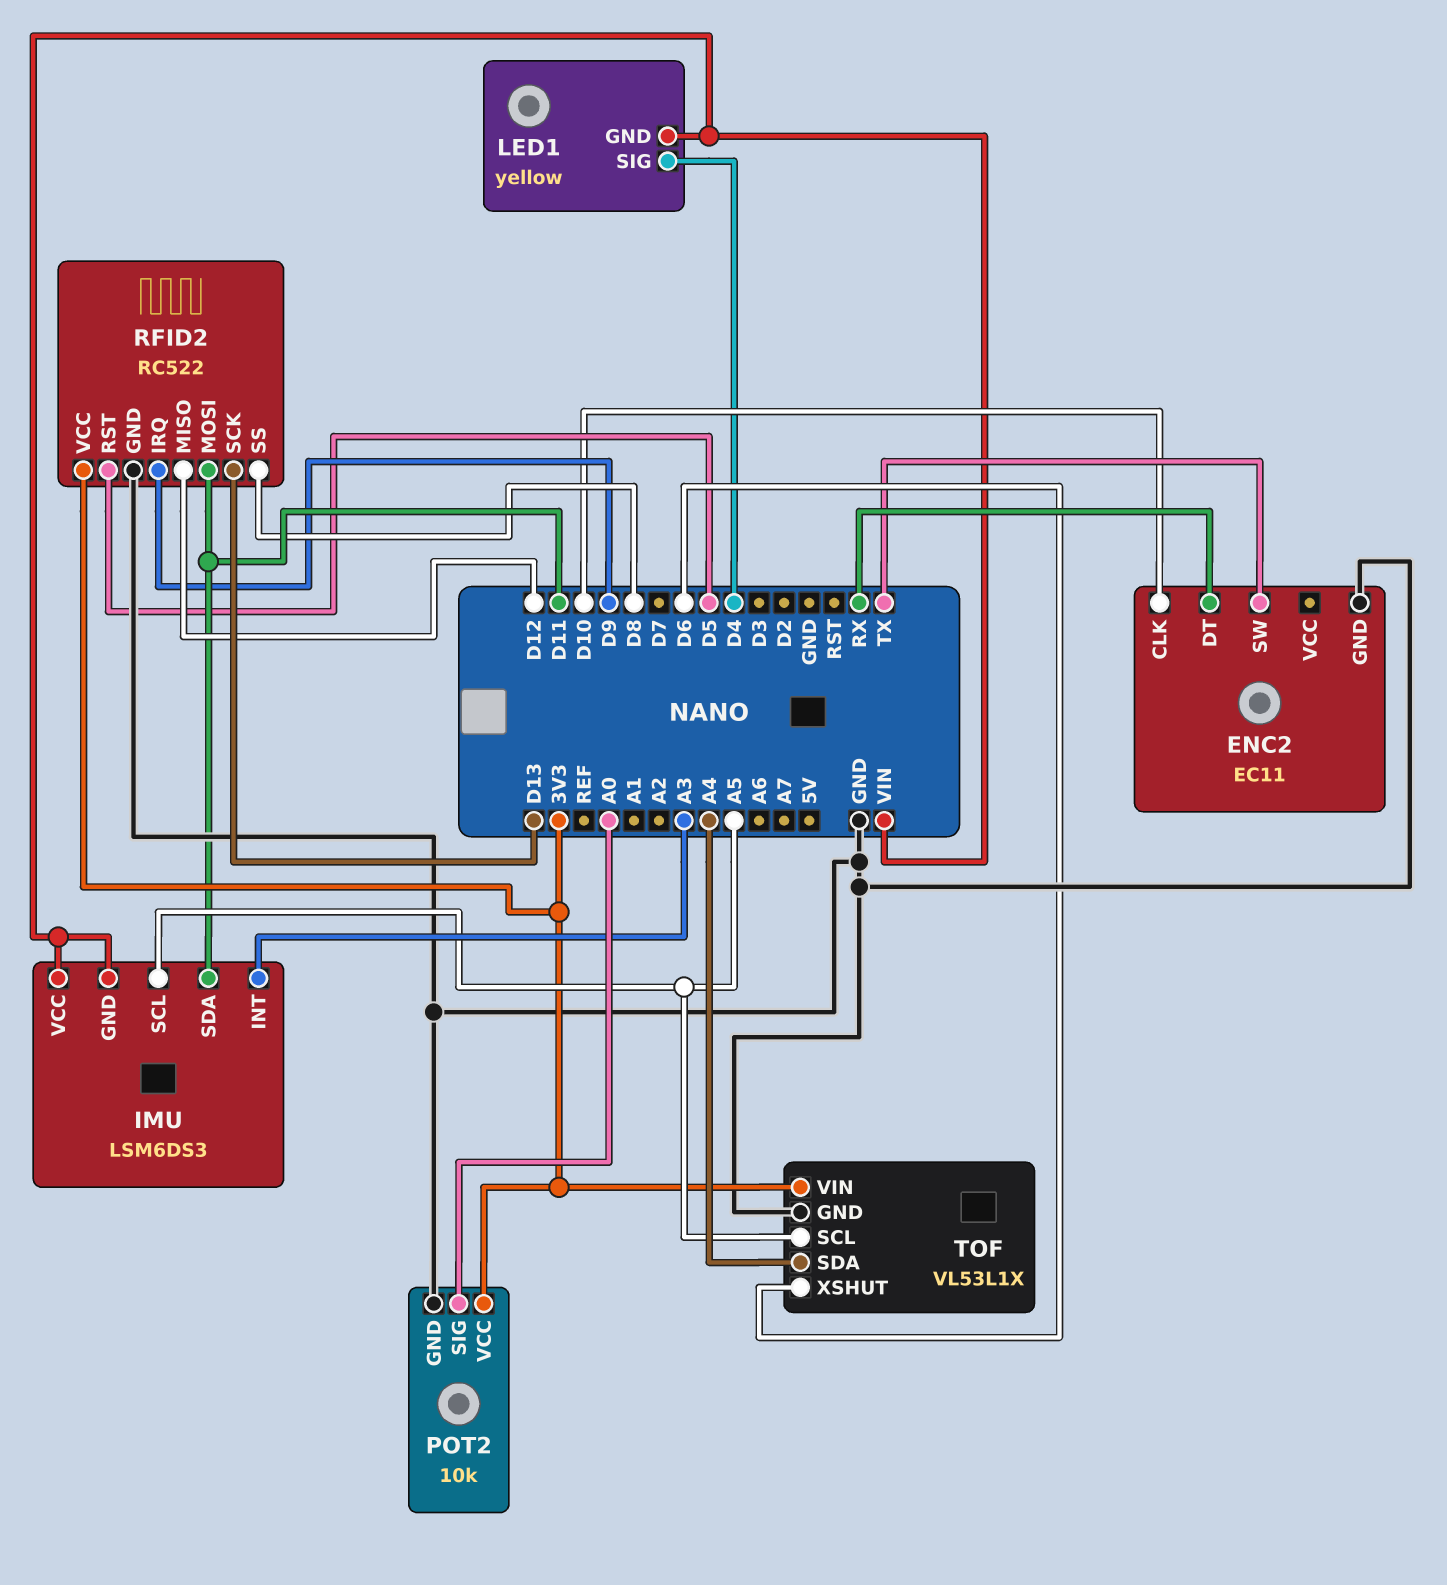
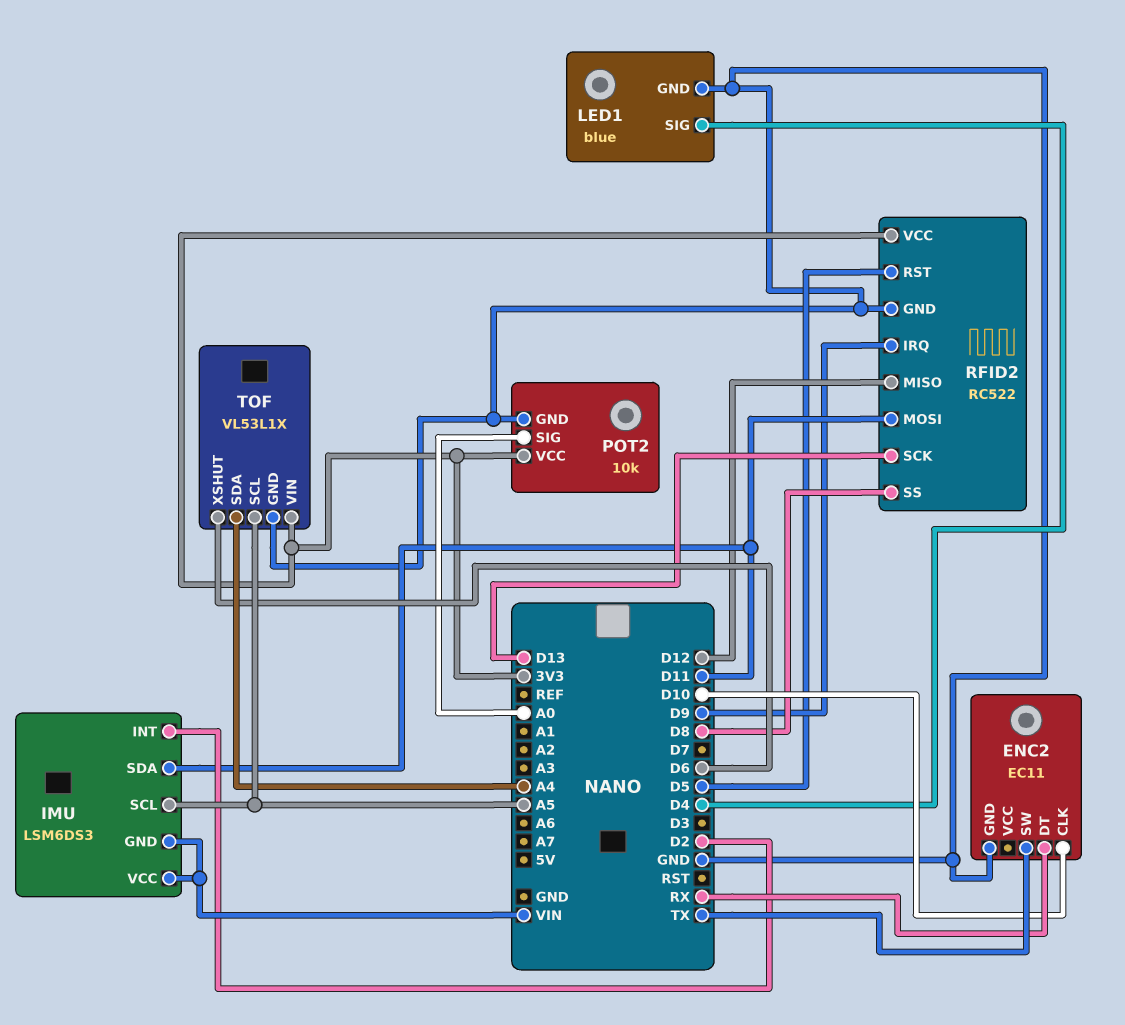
IMU pin INT: A3 -> D2
LED1: yellow -> blue
LED1 pin GND: VIN -> GND

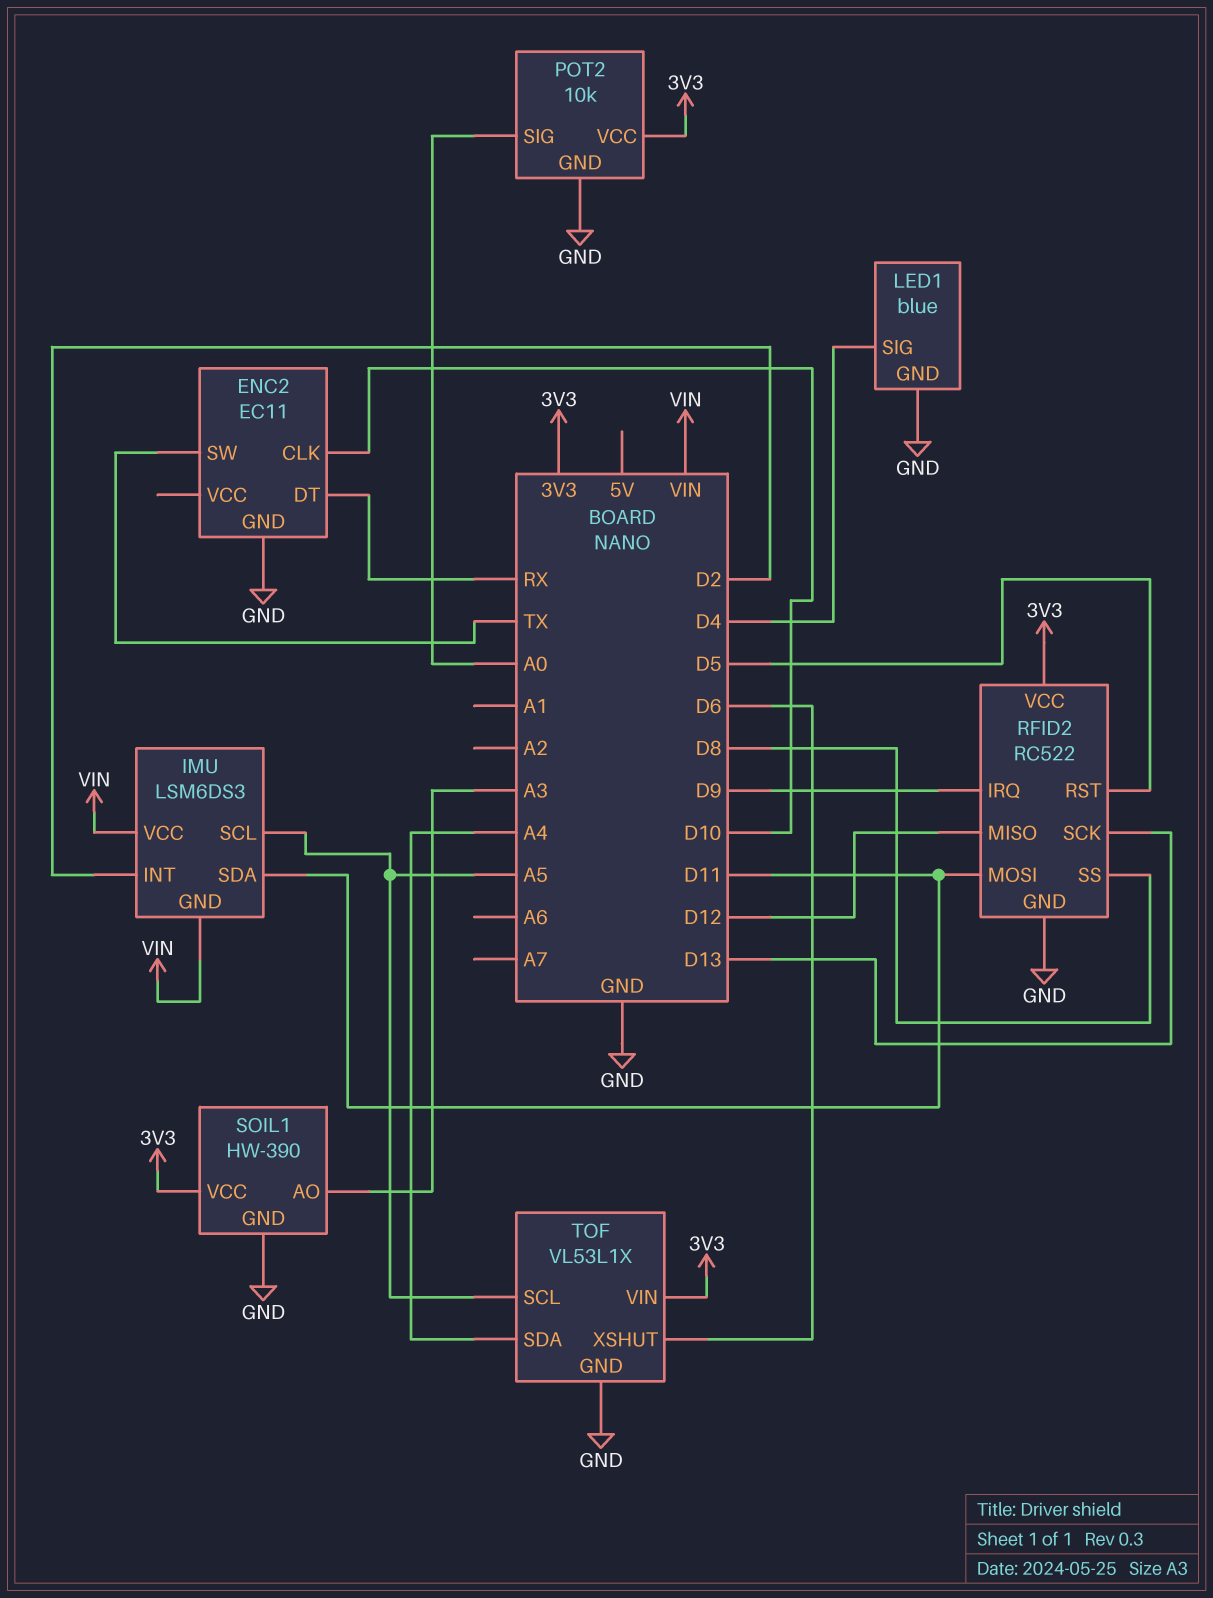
SOIL1: none -> HW-390
SOIL1 pin AO: none -> A3
SOIL1 pin GND: none -> GND
SOIL1 pin VCC: none -> 3V3

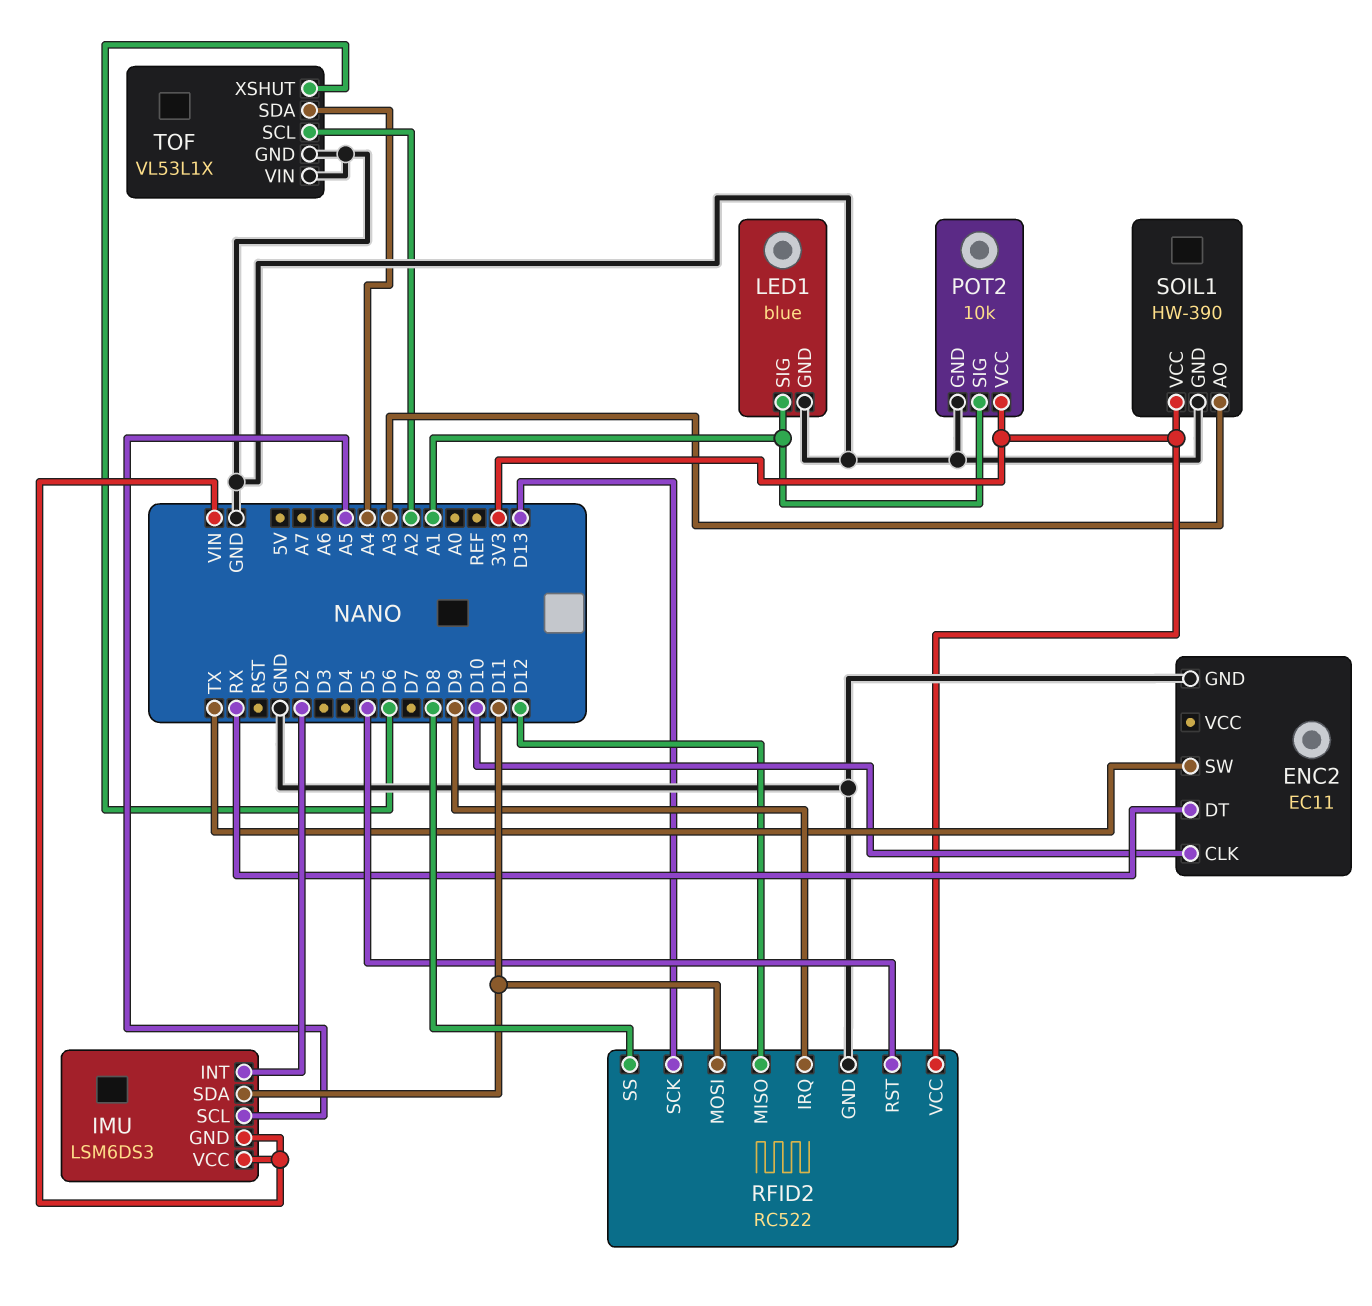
LED1 pin SIG: D4 -> A1
POT2 pin SIG: A0 -> A1
TOF pin SCL: A5 -> A2
TOF pin VIN: 3V3 -> GND

